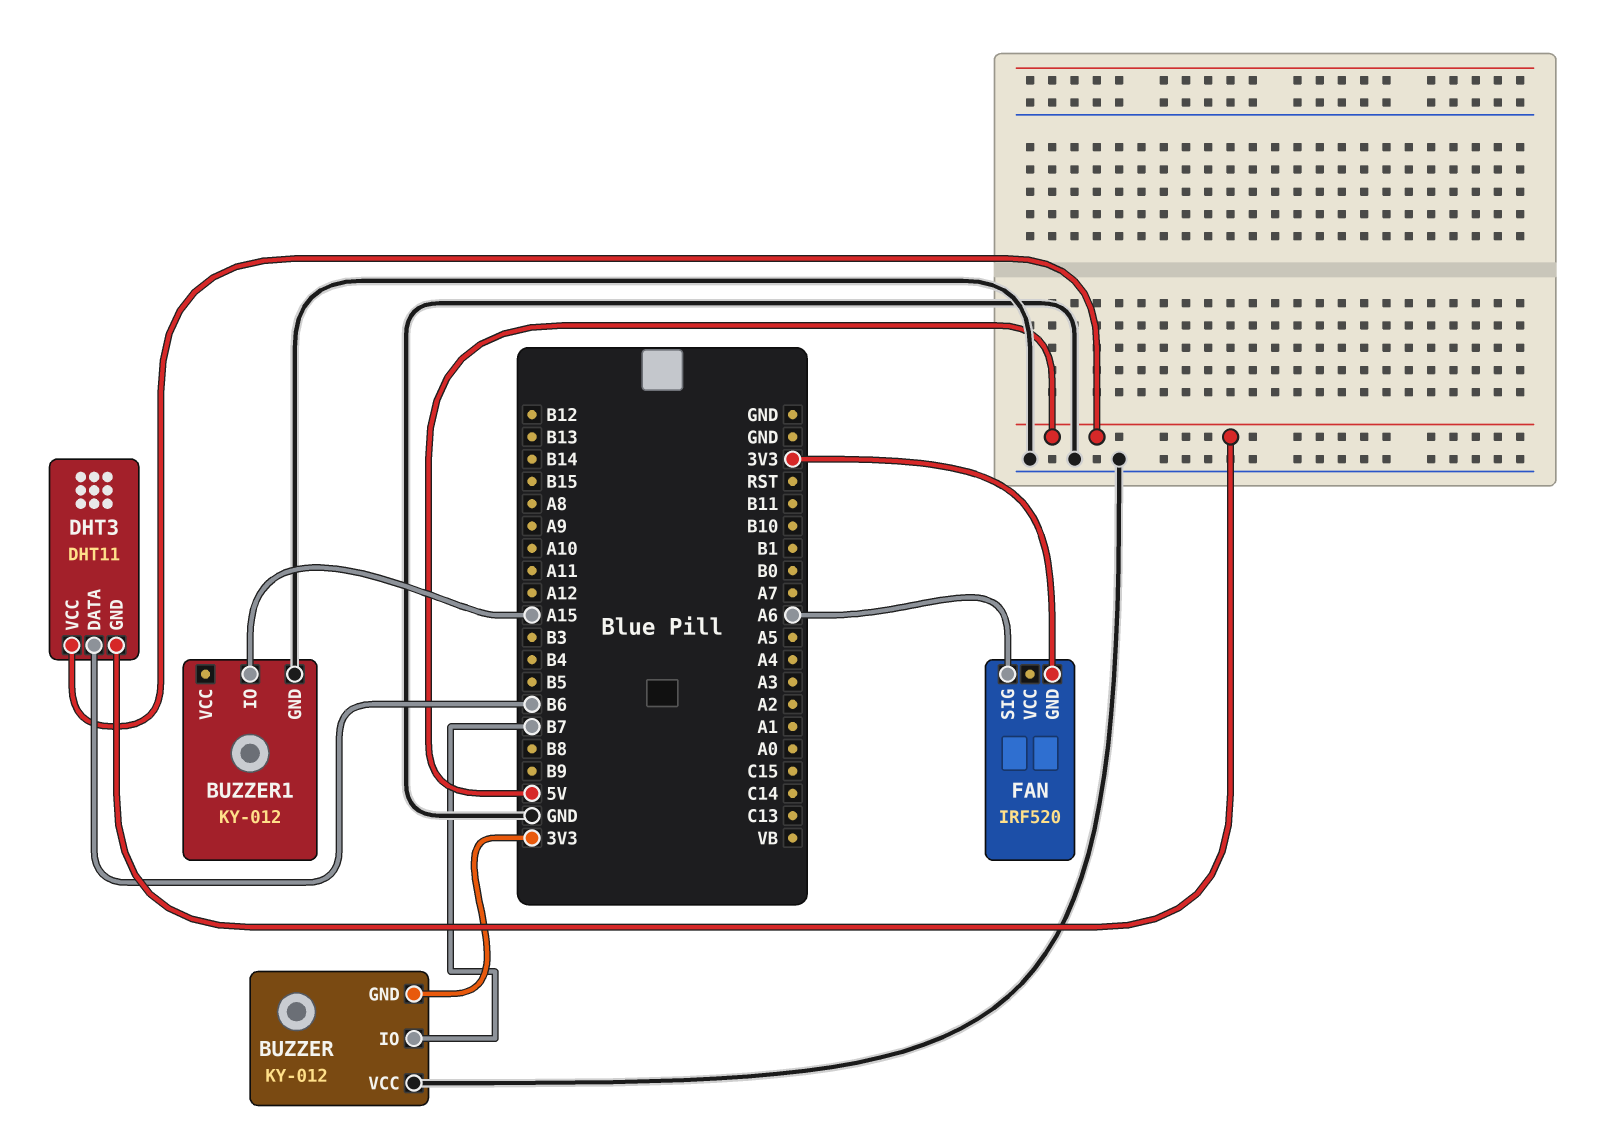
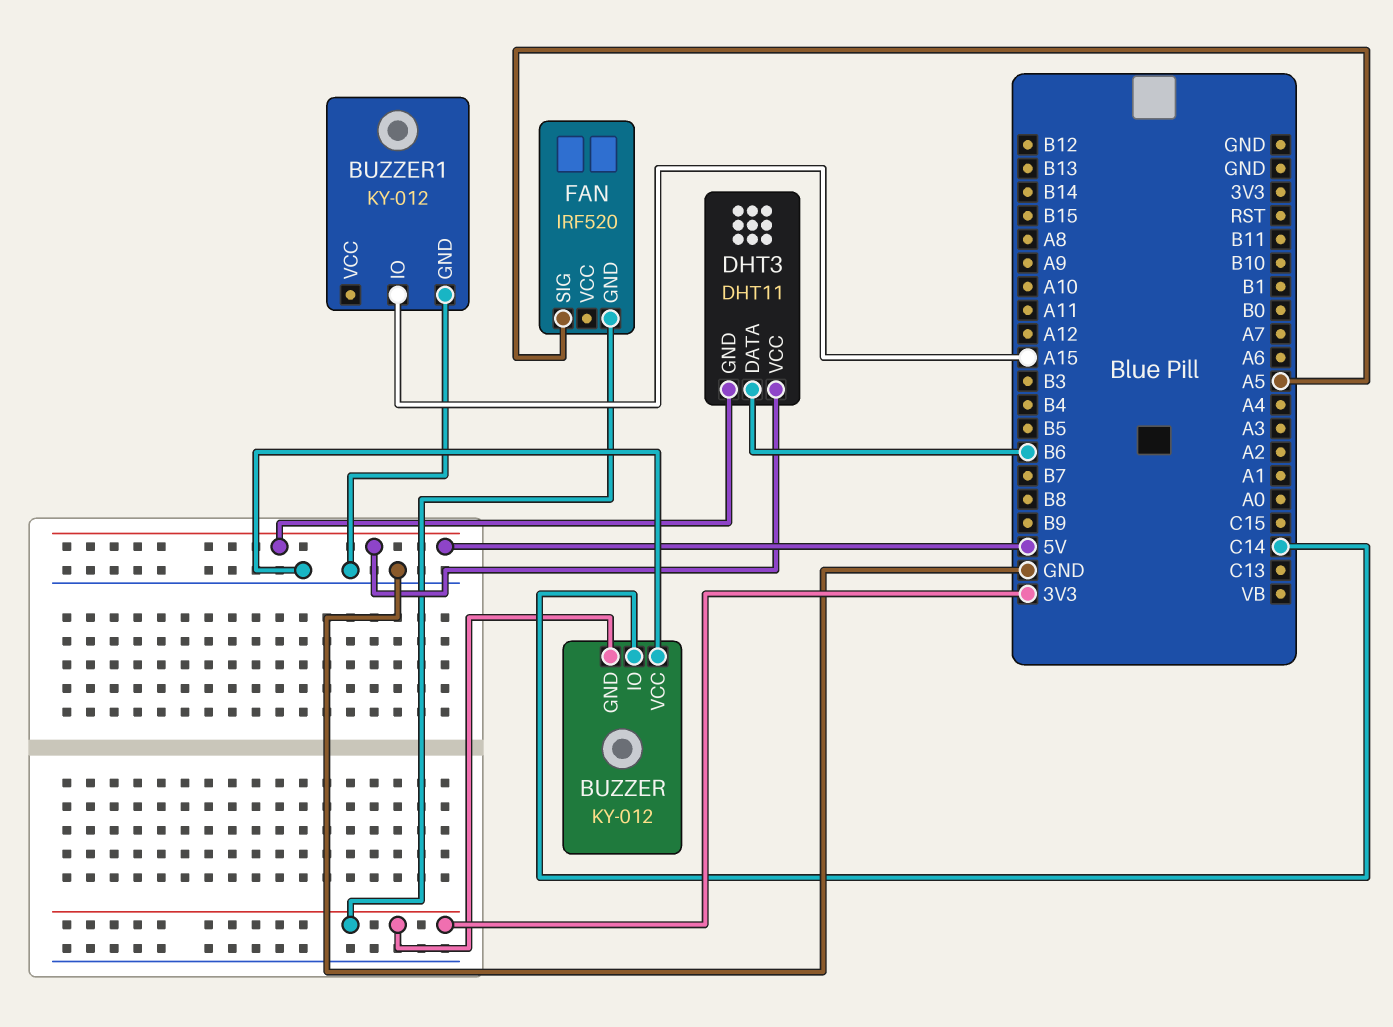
BUZZER pin IO: B7 -> C14
FAN pin SIG: A6 -> A5

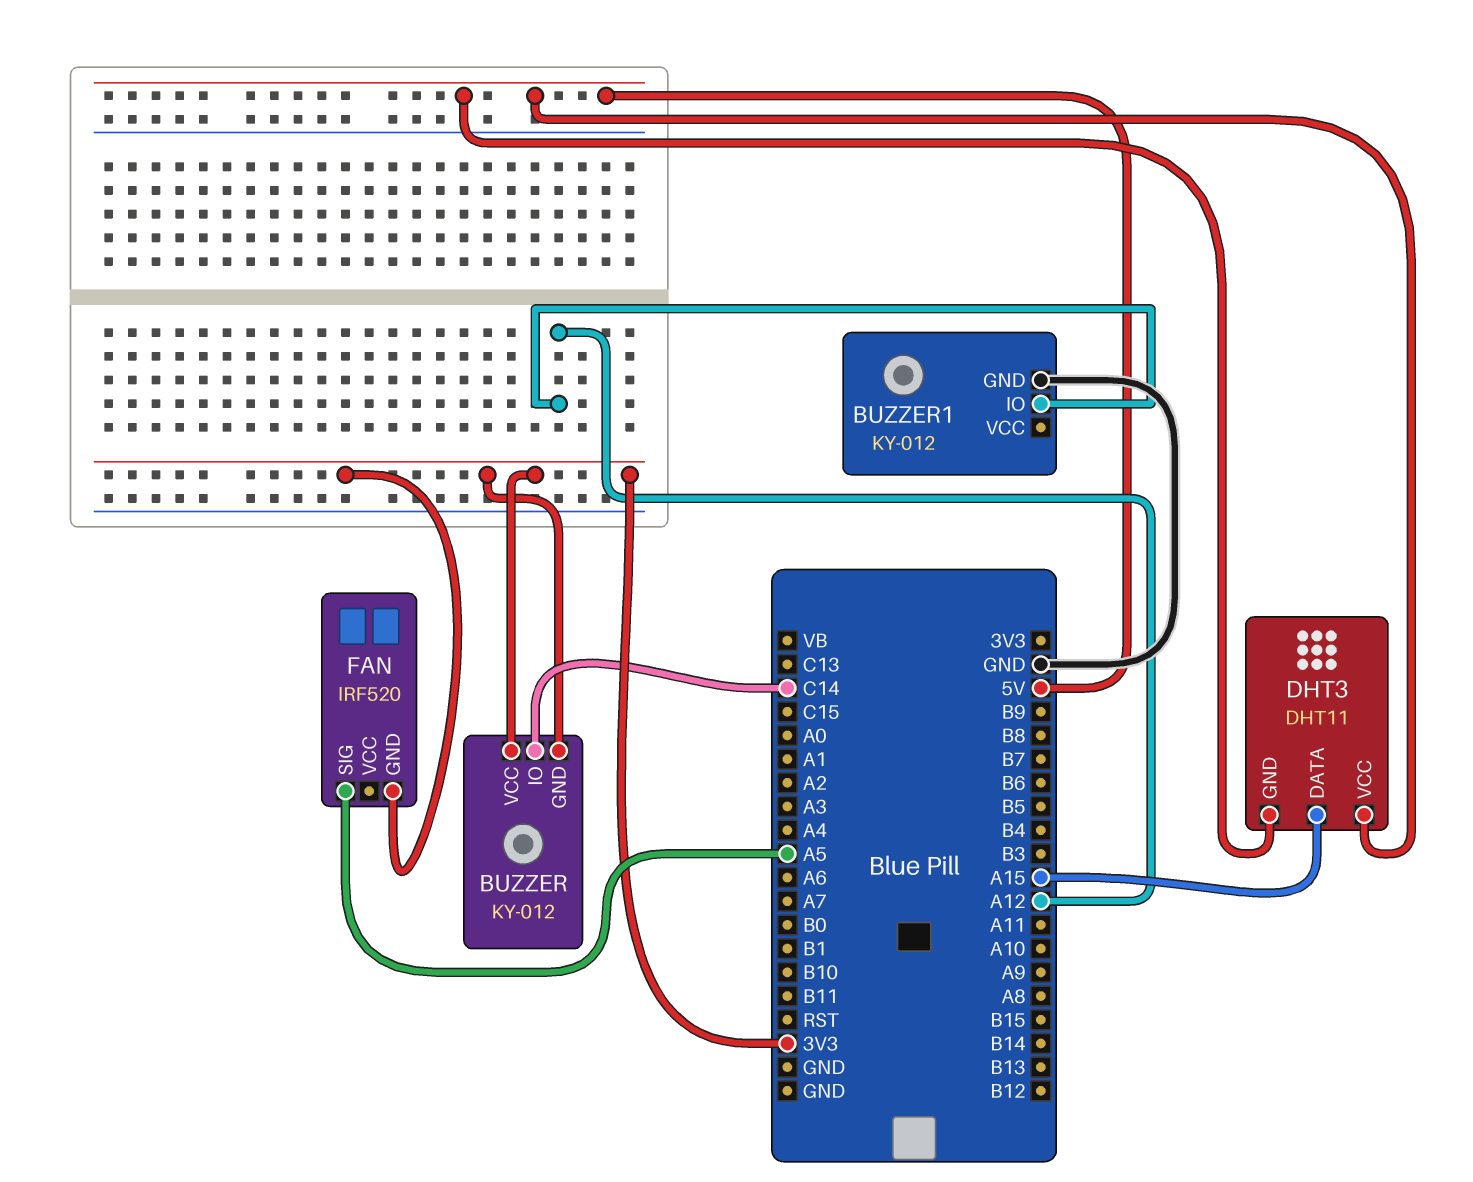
BUZZER pin VCC: GND -> 3V3
BUZZER1 pin IO: A15 -> A12
DHT3 pin DATA: B6 -> A15

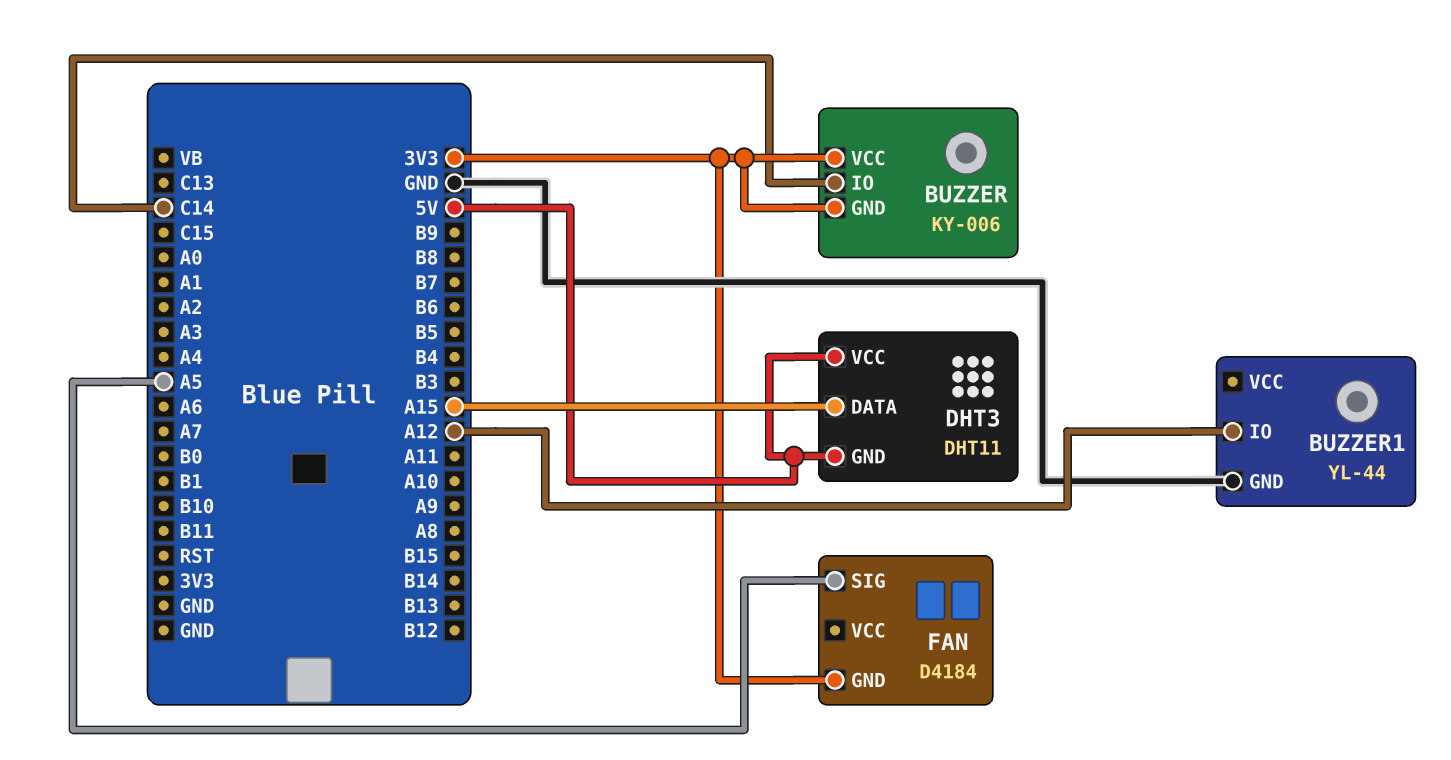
BUZZER: KY-012 -> KY-006
BUZZER1: KY-012 -> YL-44
FAN: IRF520 -> D4184

